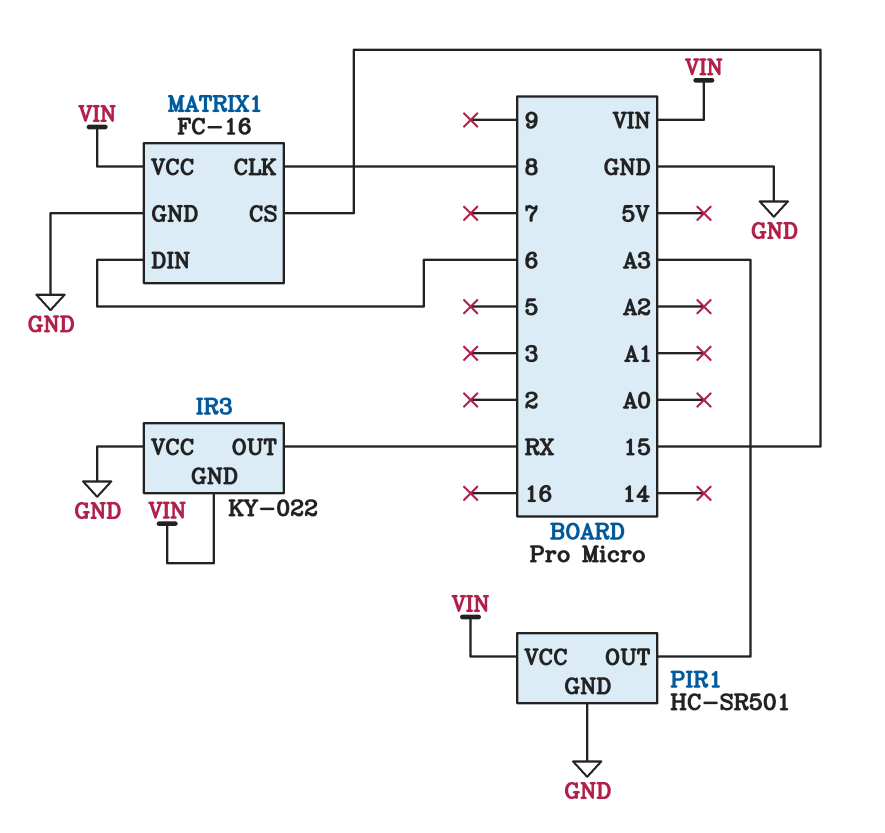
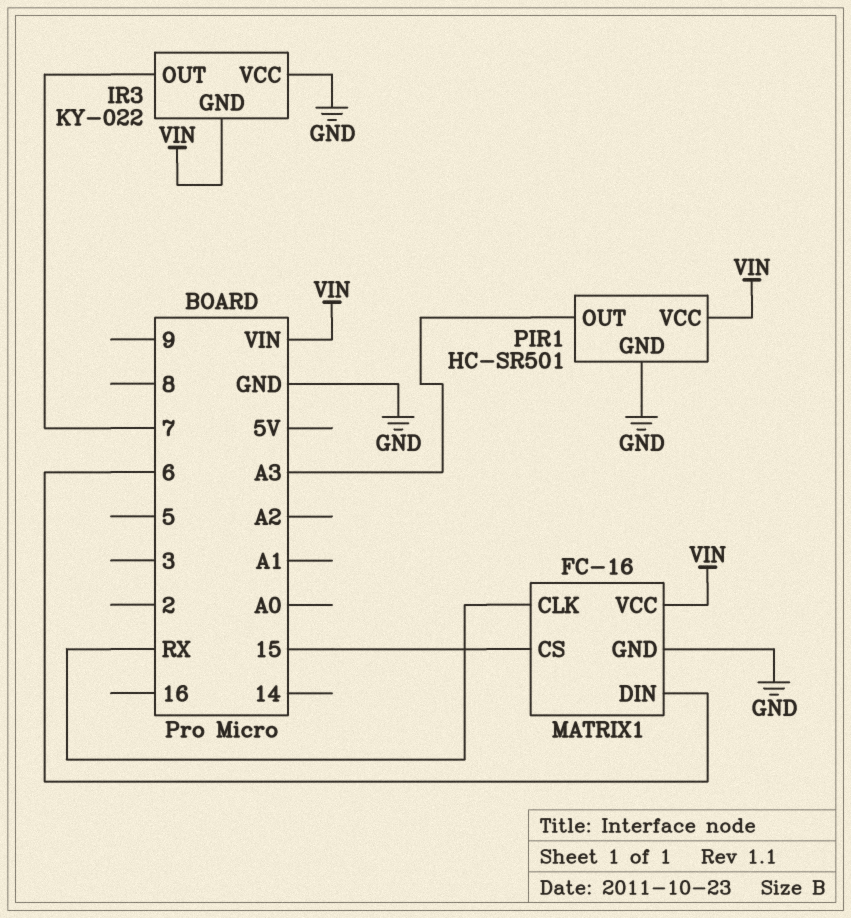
IR3 pin OUT: RX -> 7
MATRIX1 pin CLK: 8 -> RX

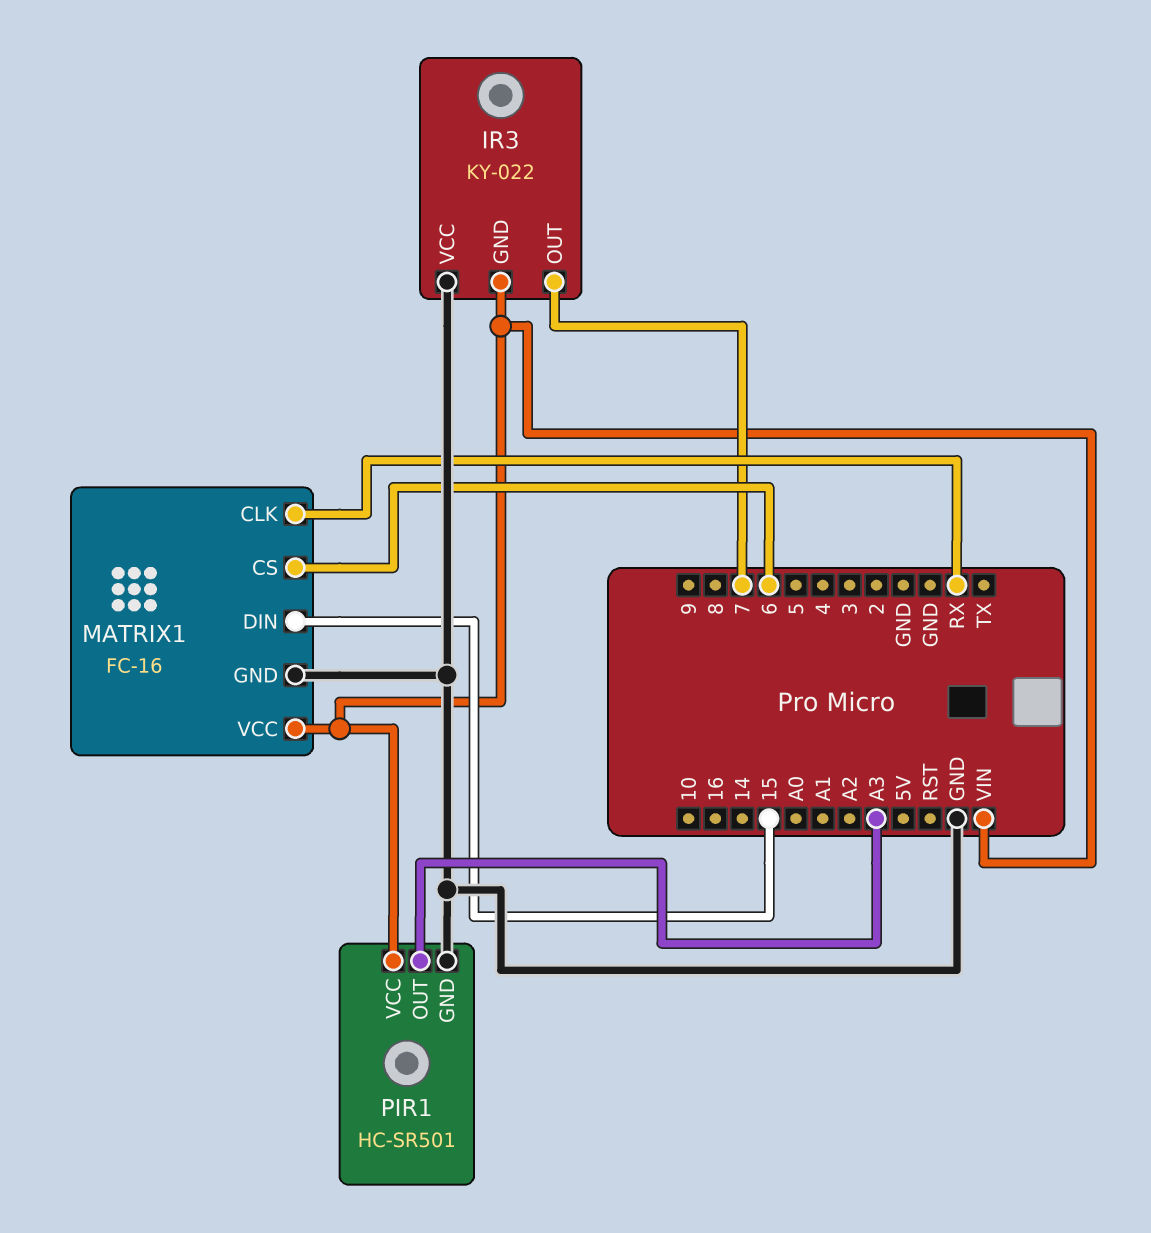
MATRIX1 pin CS: 15 -> 6
MATRIX1 pin DIN: 6 -> 15

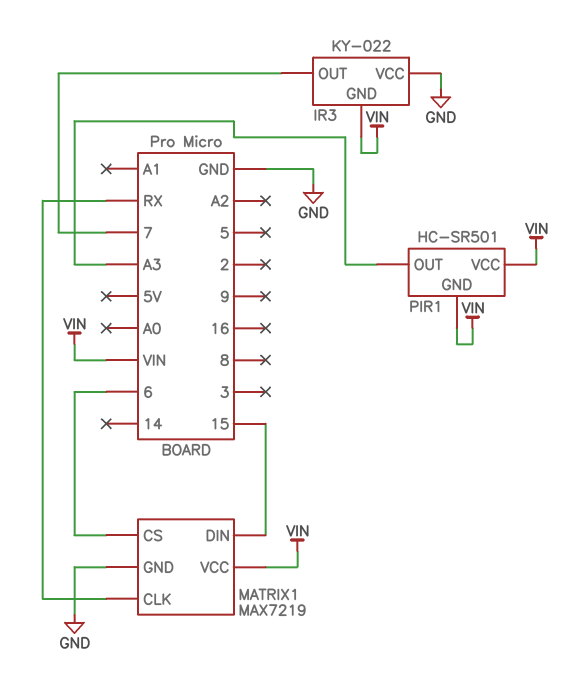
MATRIX1: FC-16 -> MAX7219
PIR1 pin GND: GND -> VIN

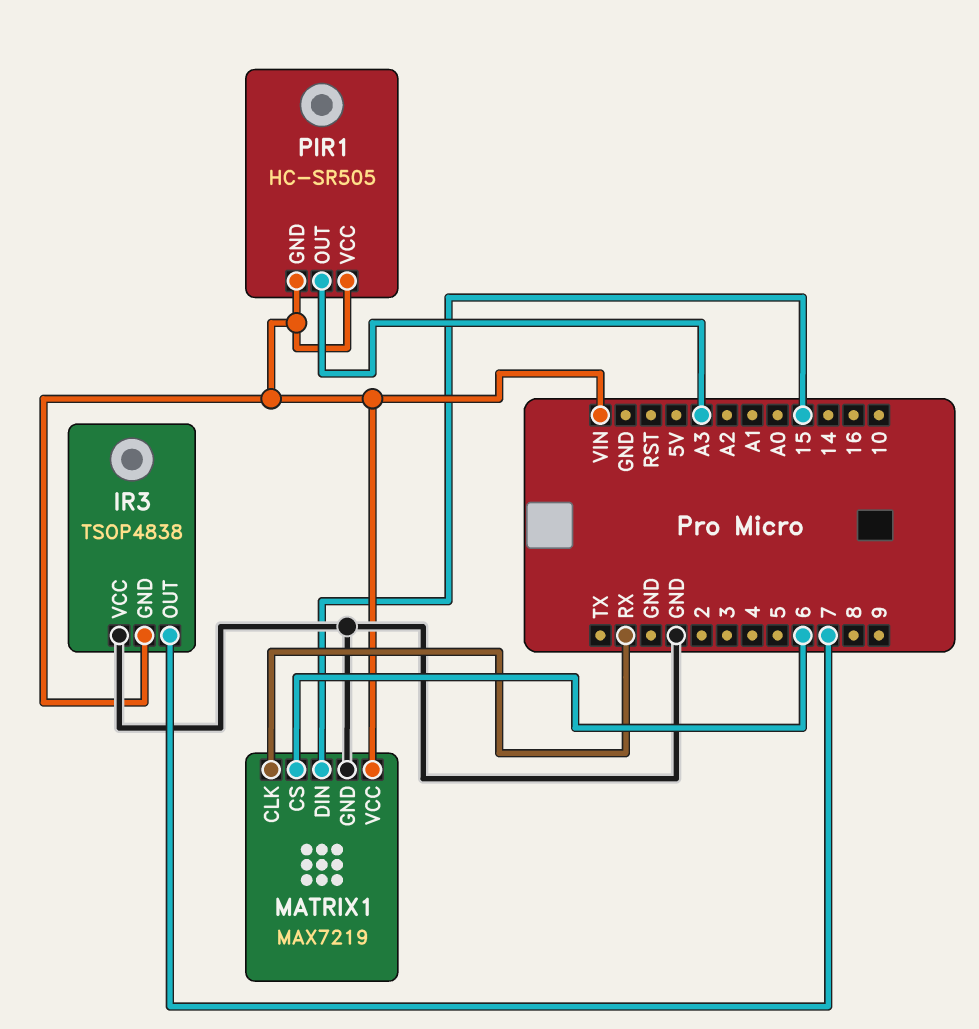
IR3: KY-022 -> TSOP4838
PIR1: HC-SR501 -> HC-SR505

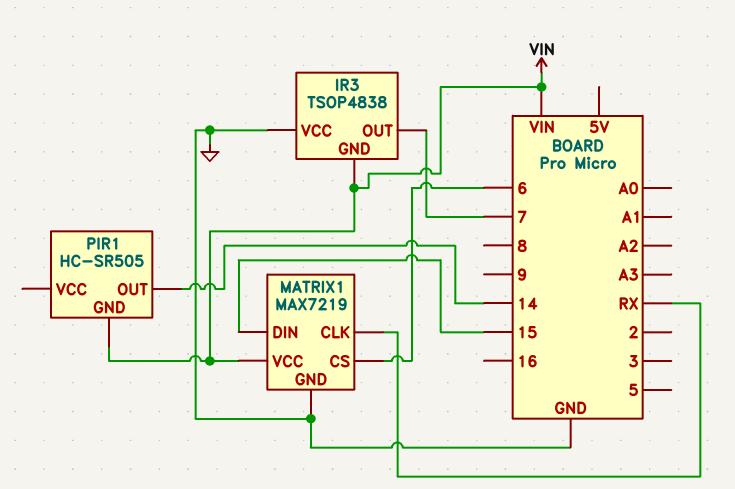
PIR1 pin OUT: A3 -> 14
PIR1 pin VCC: VIN -> none

